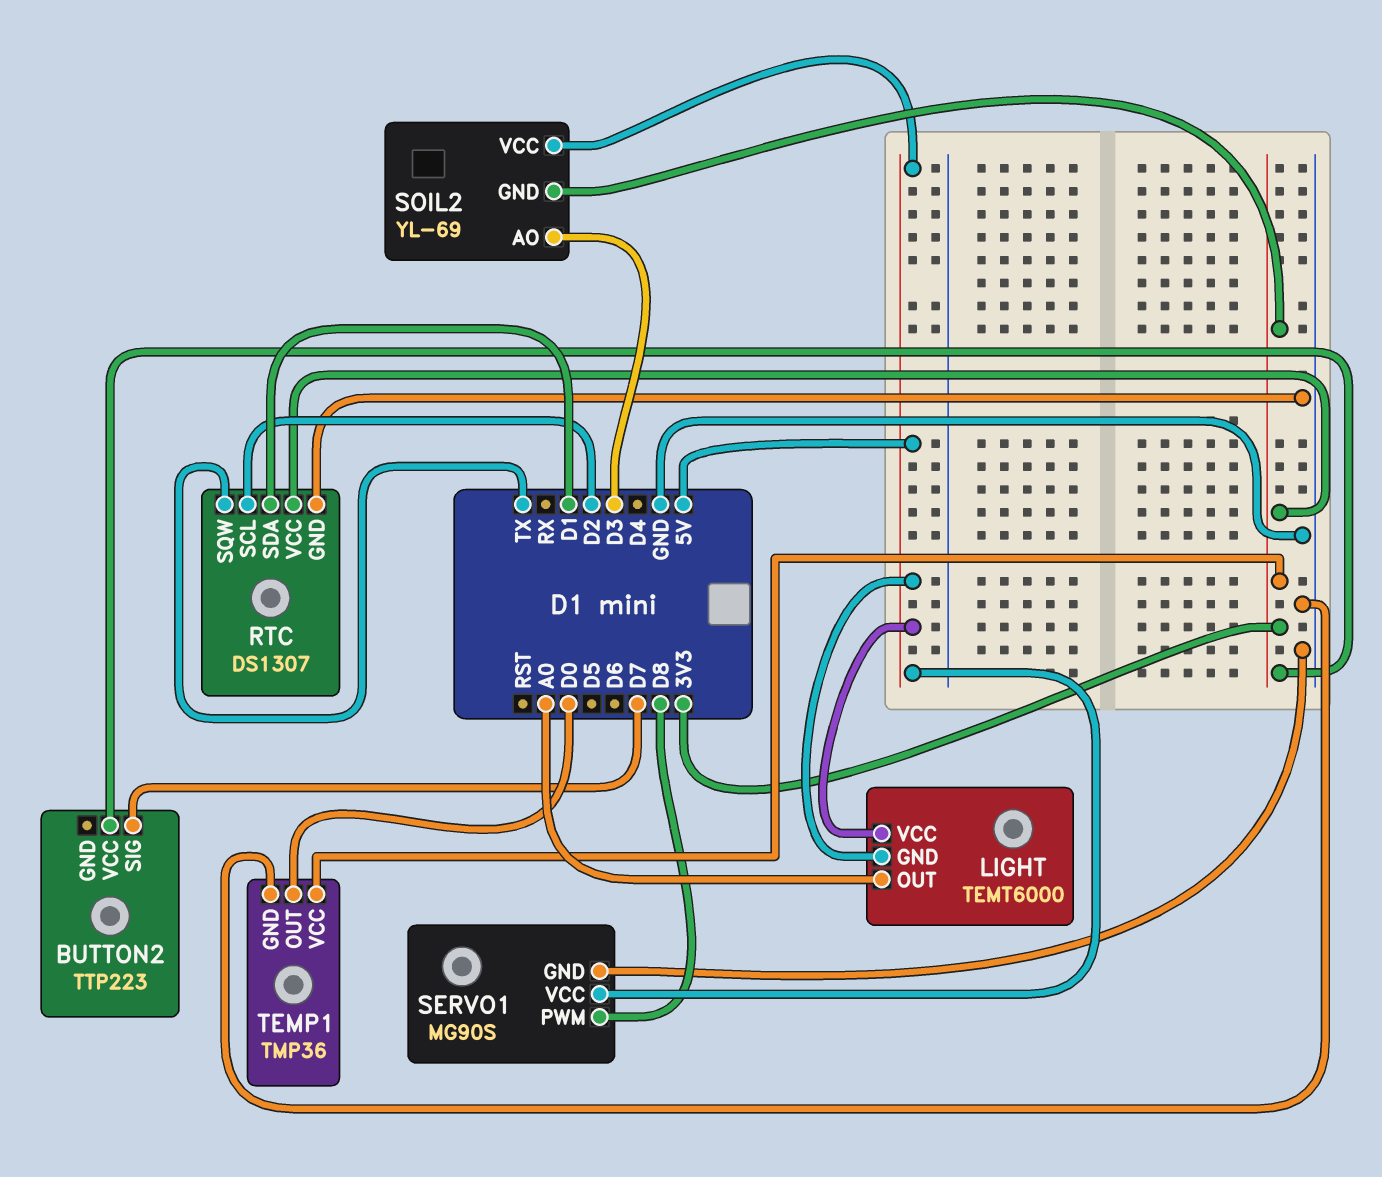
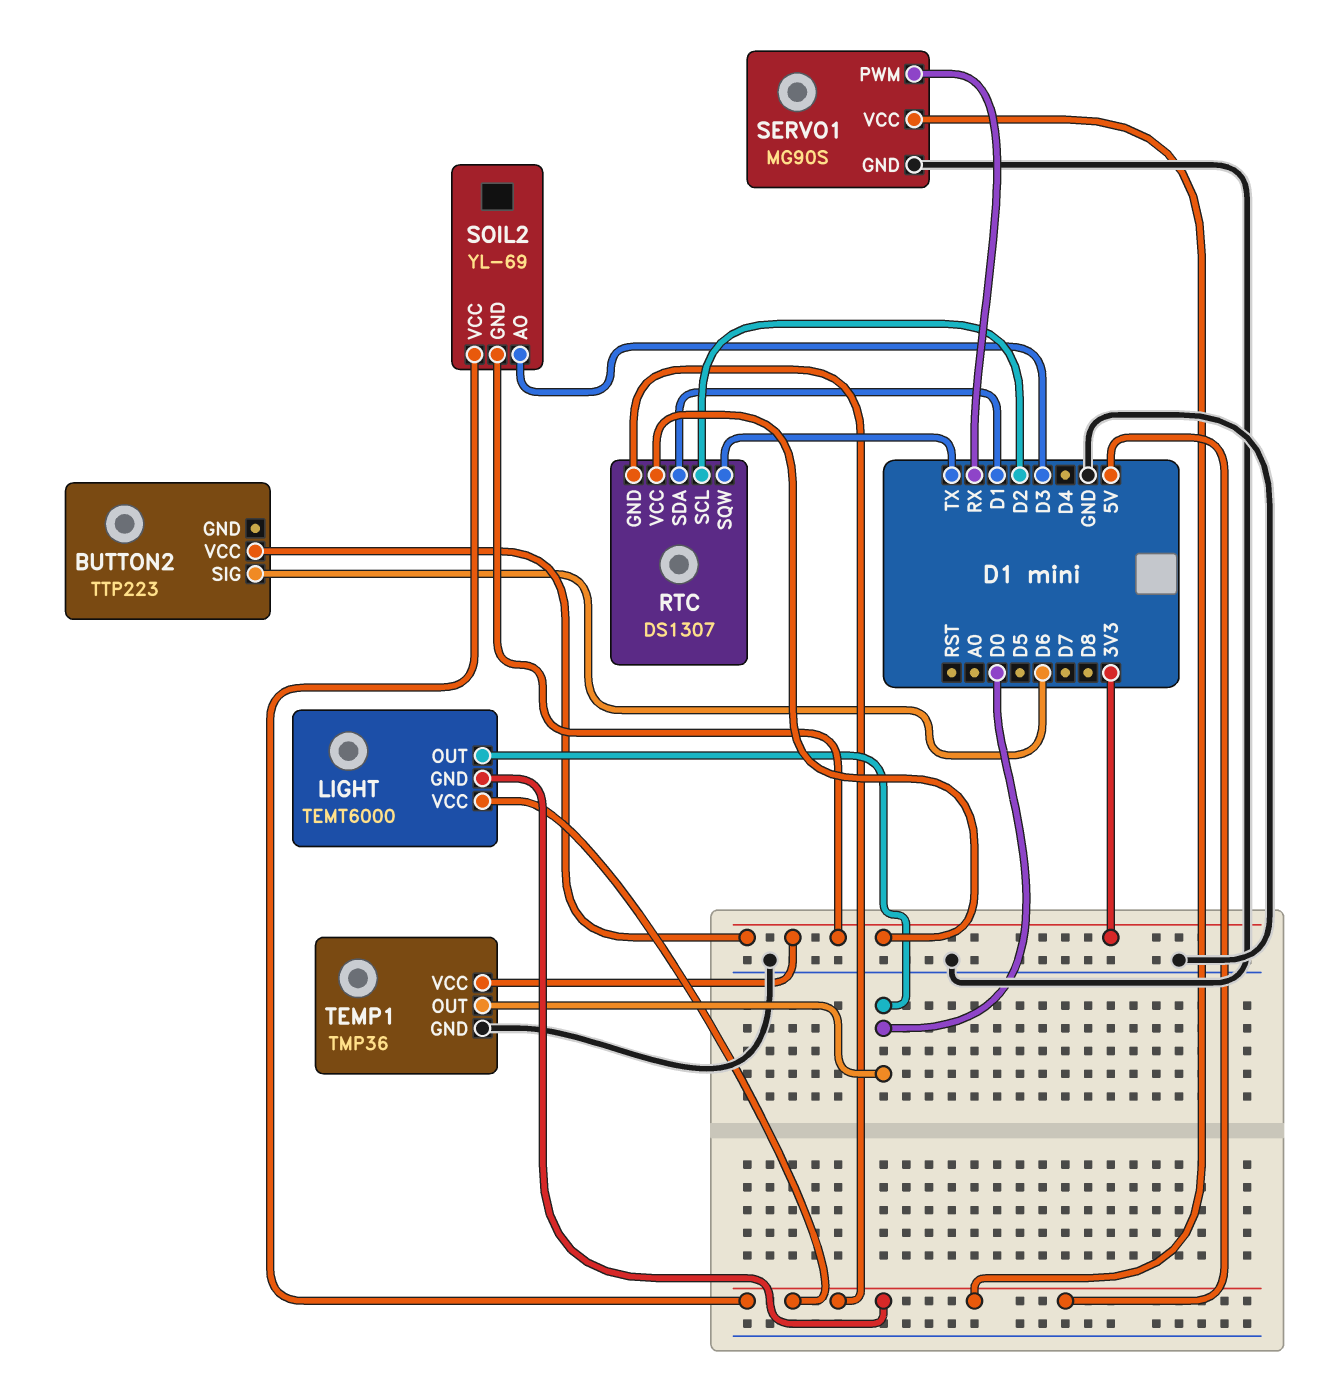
BUTTON2 pin SIG: D7 -> D6
LIGHT pin OUT: A0 -> D0
RTC pin GND: GND -> 5V
SERVO1 pin PWM: D8 -> RX

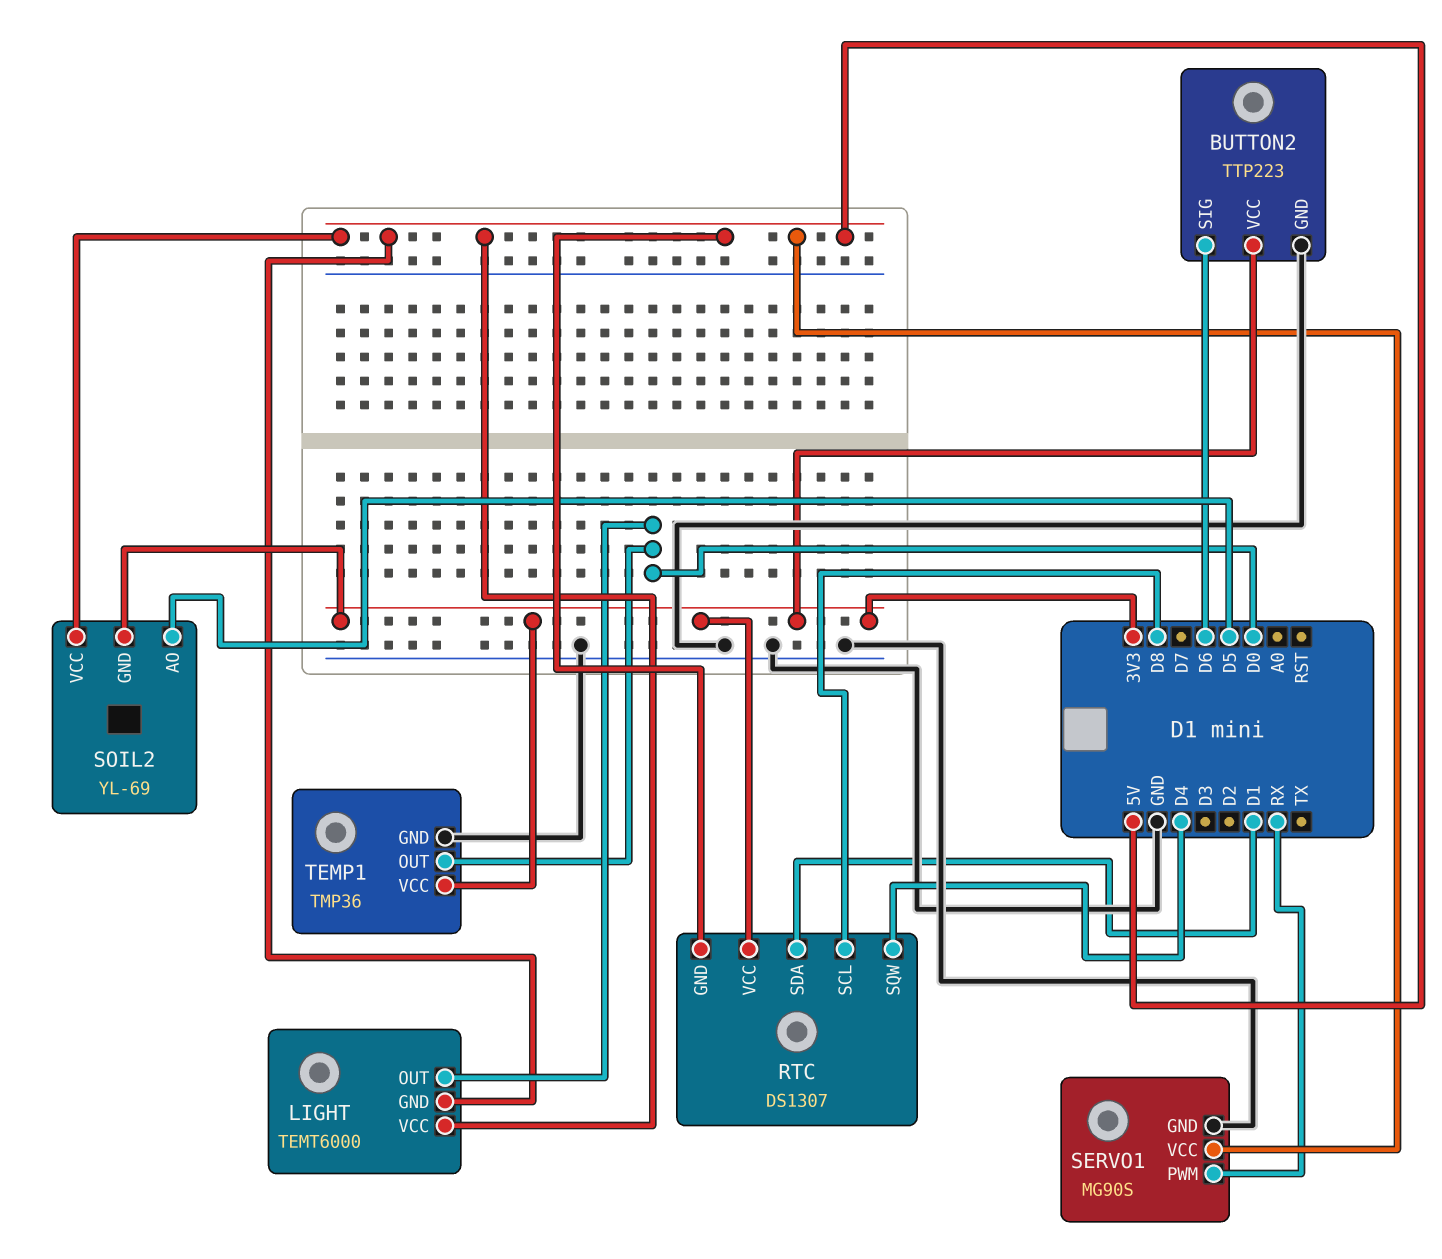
BUTTON2 pin GND: none -> GND
RTC pin SCL: D2 -> D8
RTC pin SQW: TX -> D4
SOIL2 pin AO: D3 -> D5

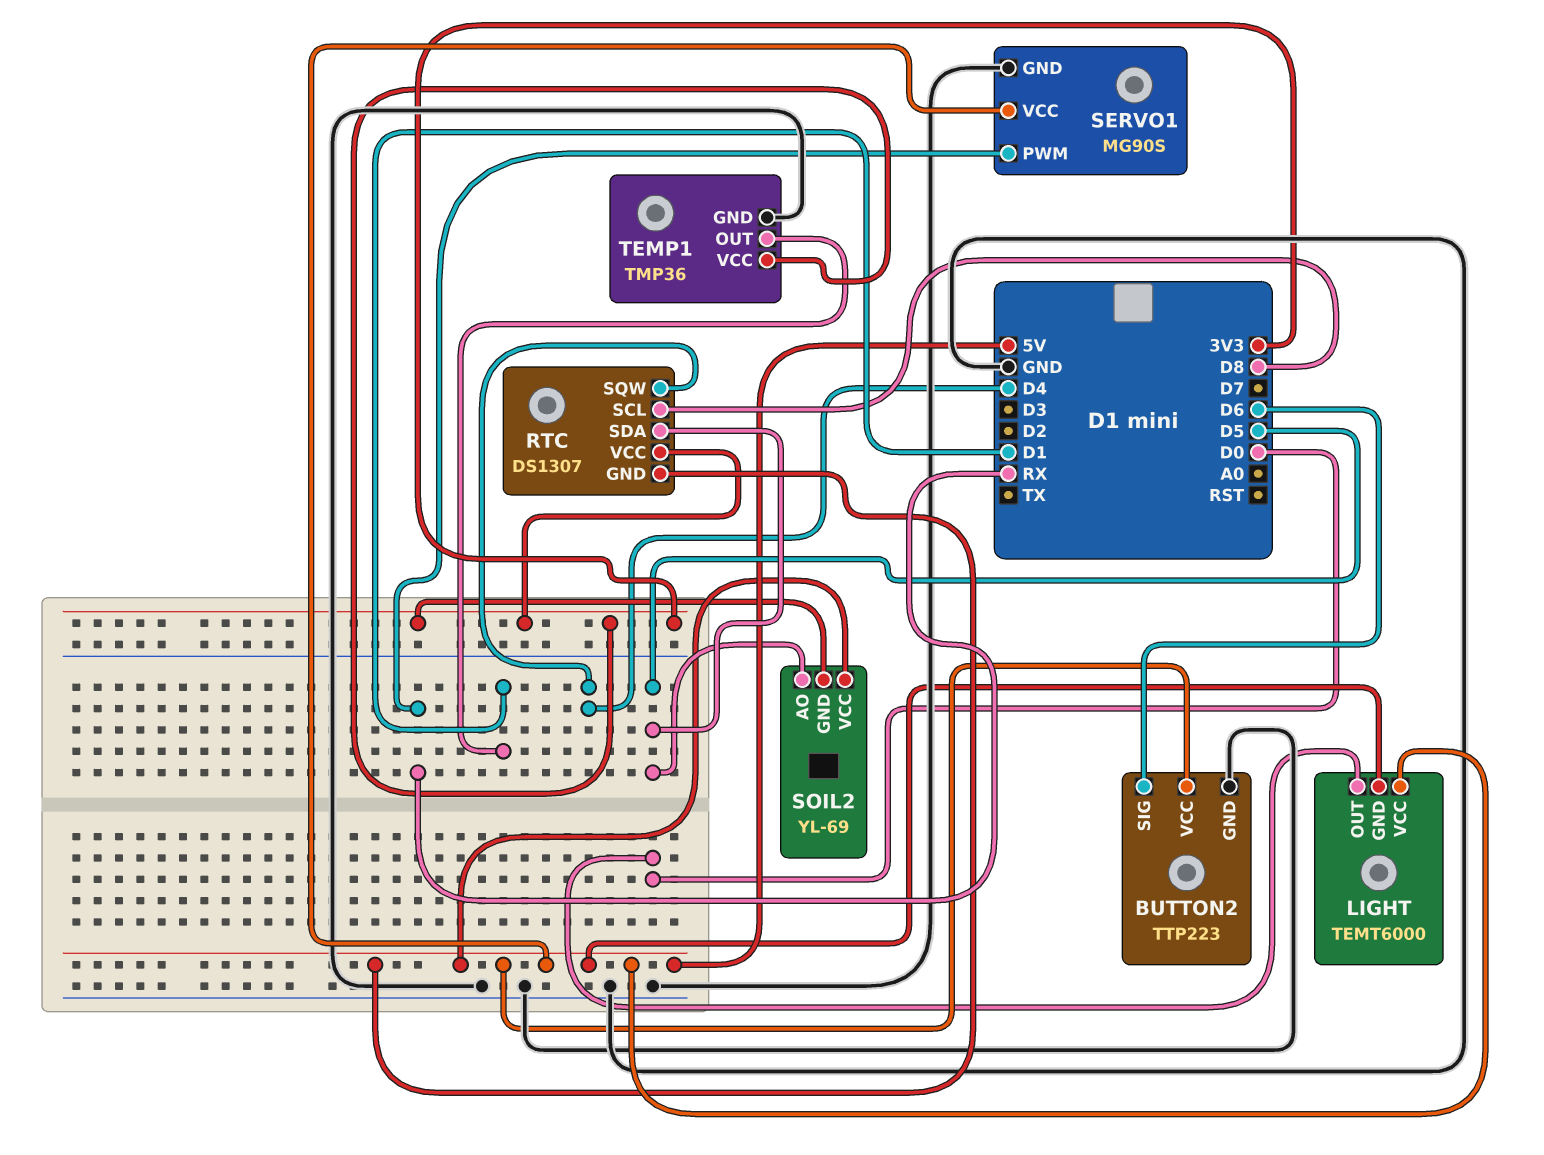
BUTTON2 pin VCC: 3V3 -> 5V
RTC pin SDA: D1 -> D5
TEMP1 pin OUT: D0 -> D1

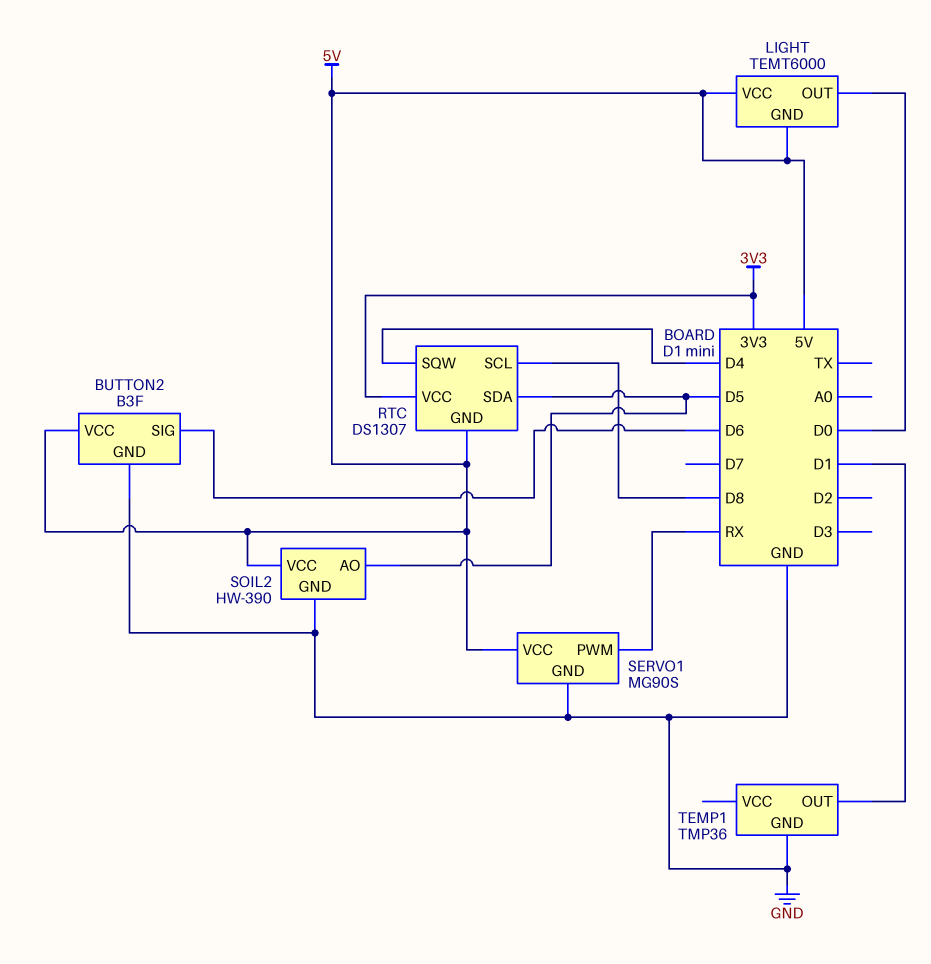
BUTTON2: TTP223 -> B3F
SOIL2: YL-69 -> HW-390
SOIL2 pin GND: 3V3 -> GND
TEMP1 pin VCC: 3V3 -> none

